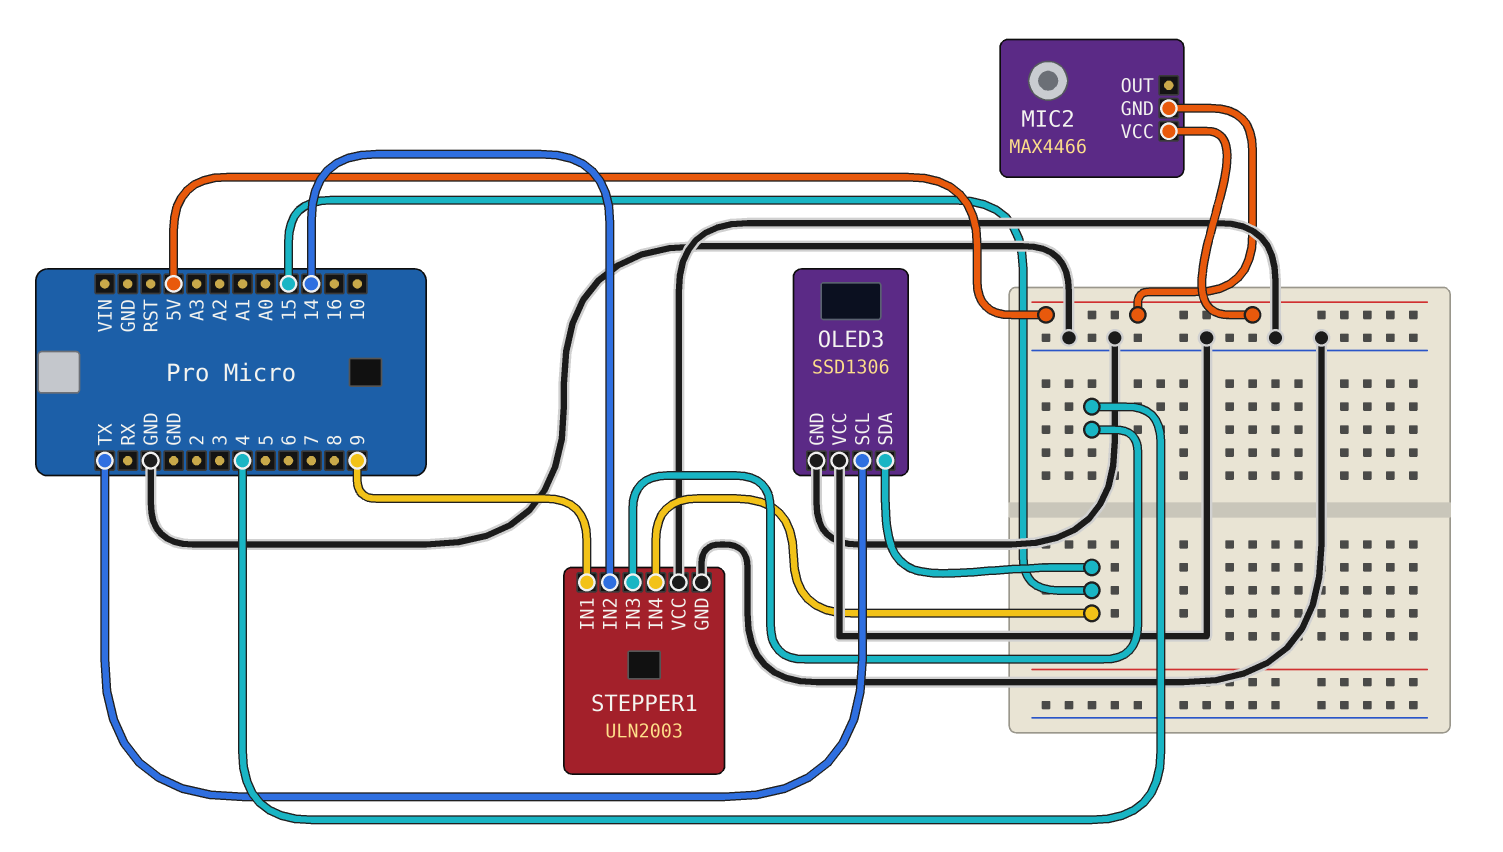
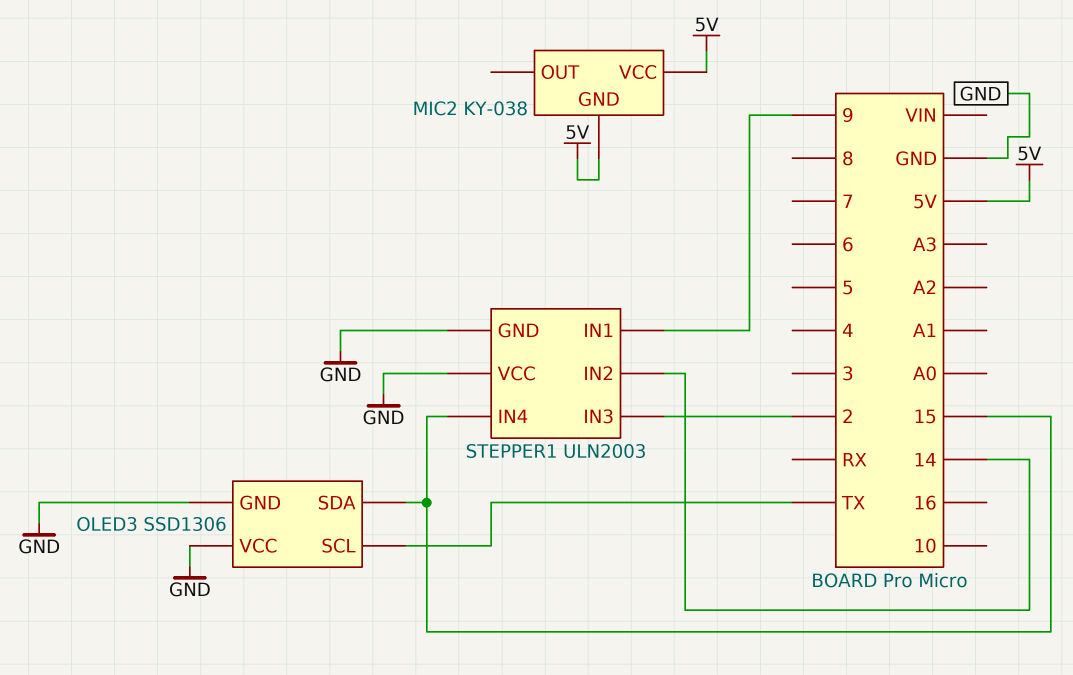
MIC2: MAX4466 -> KY-038
STEPPER1 pin IN3: 4 -> 2

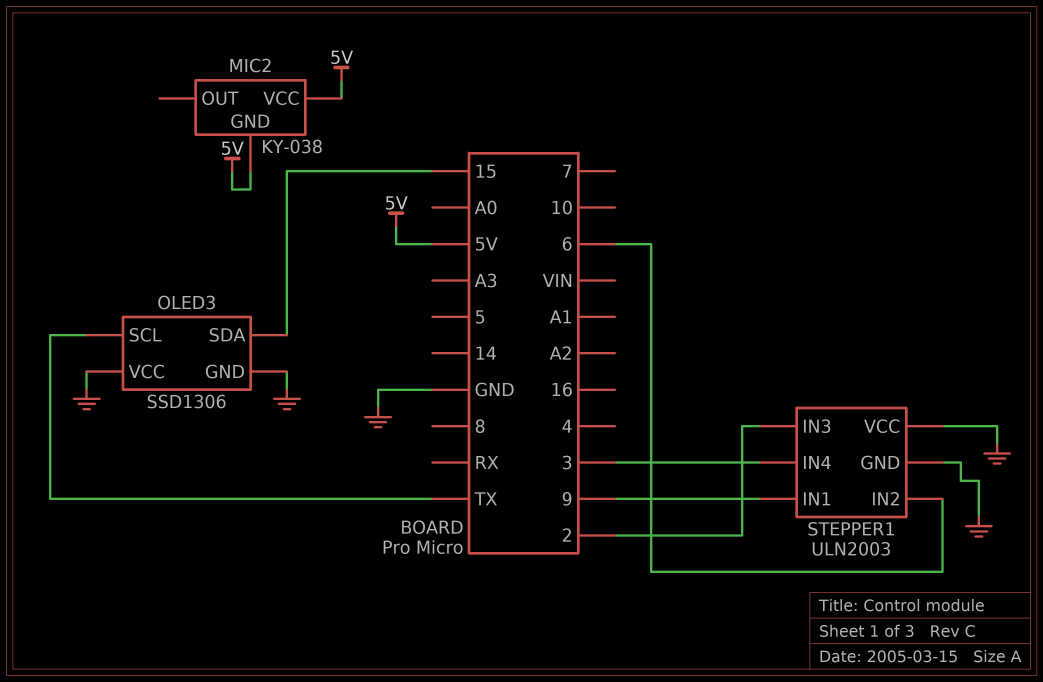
STEPPER1 pin IN2: 14 -> 6
STEPPER1 pin IN4: 15 -> 3

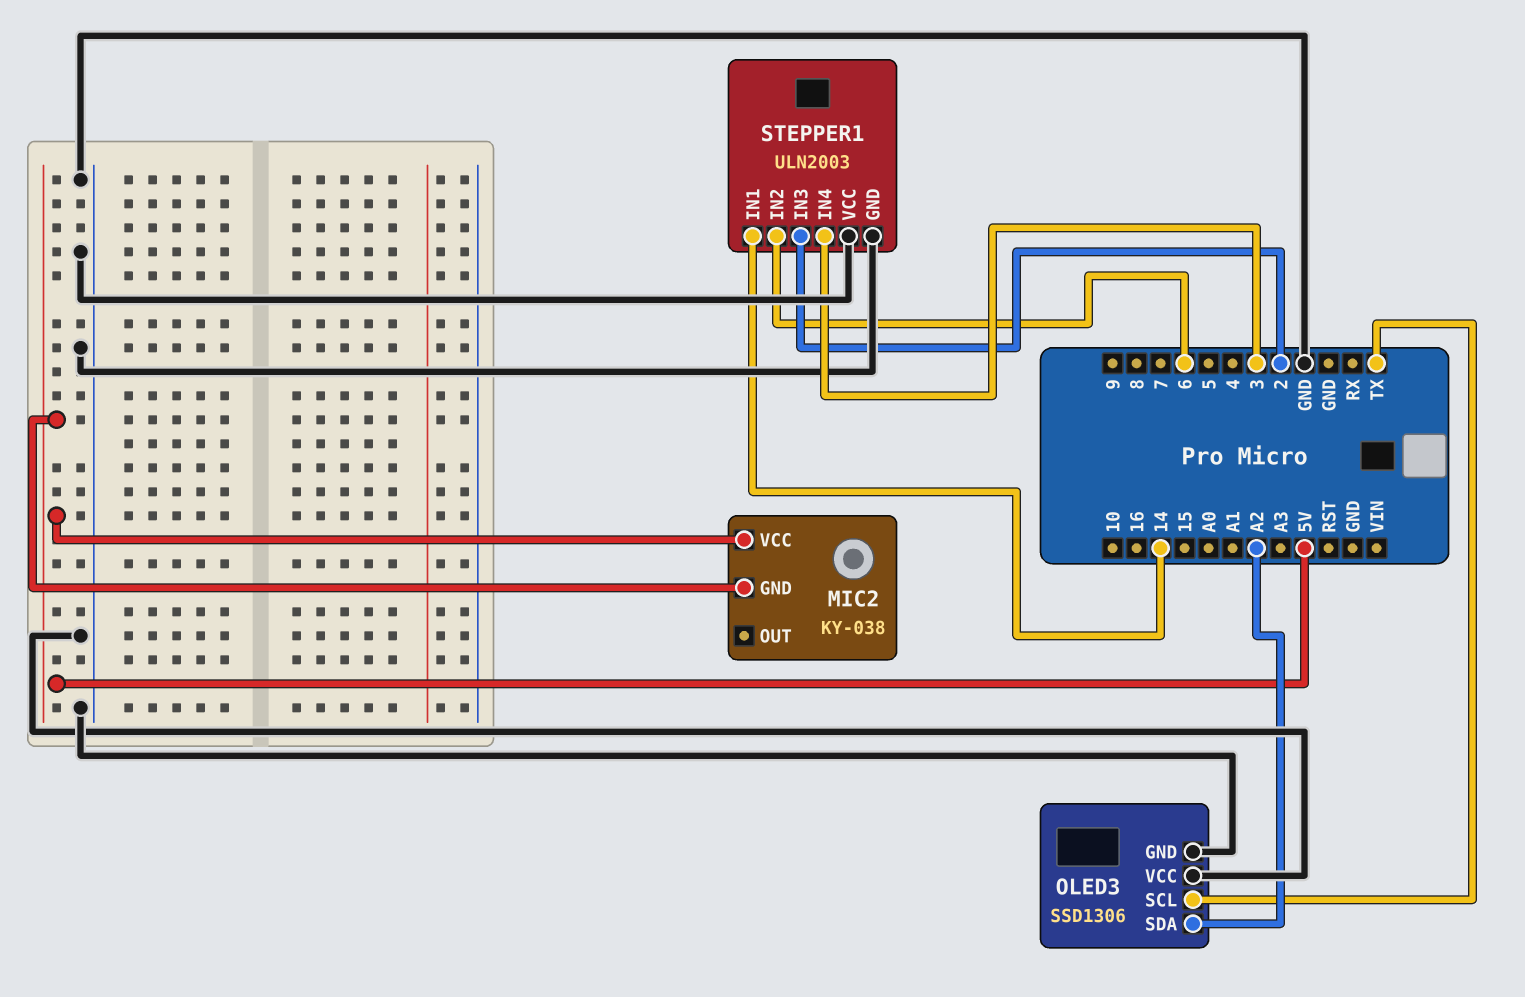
OLED3 pin SDA: 15 -> A2
STEPPER1 pin IN1: 9 -> 14

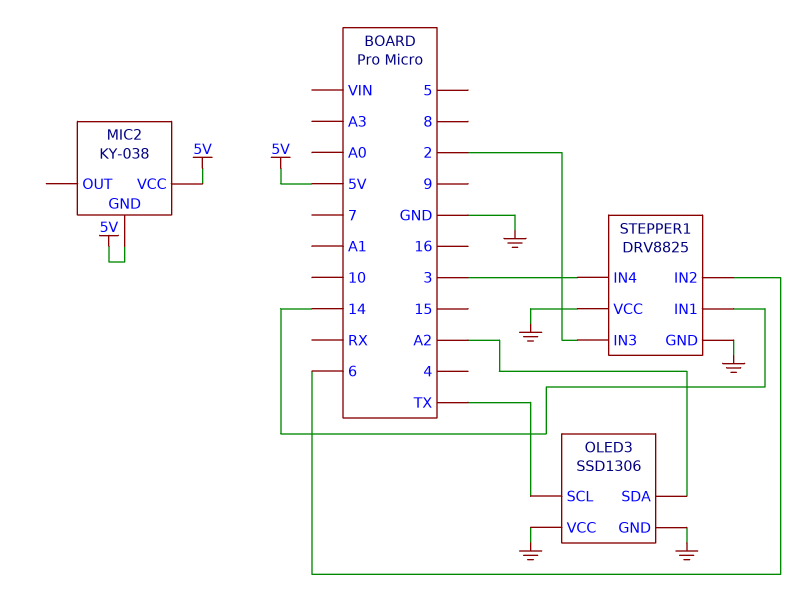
STEPPER1: ULN2003 -> DRV8825

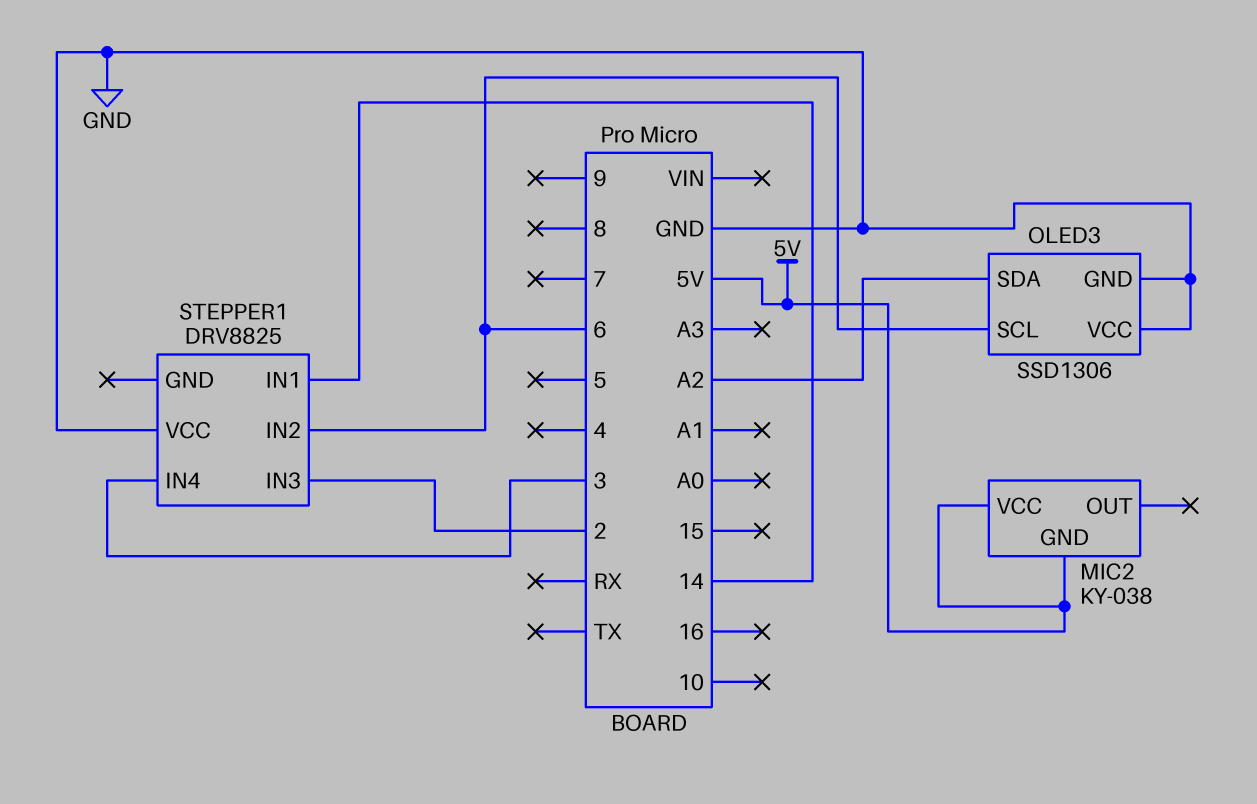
OLED3 pin SCL: TX -> 6
STEPPER1 pin GND: GND -> none

